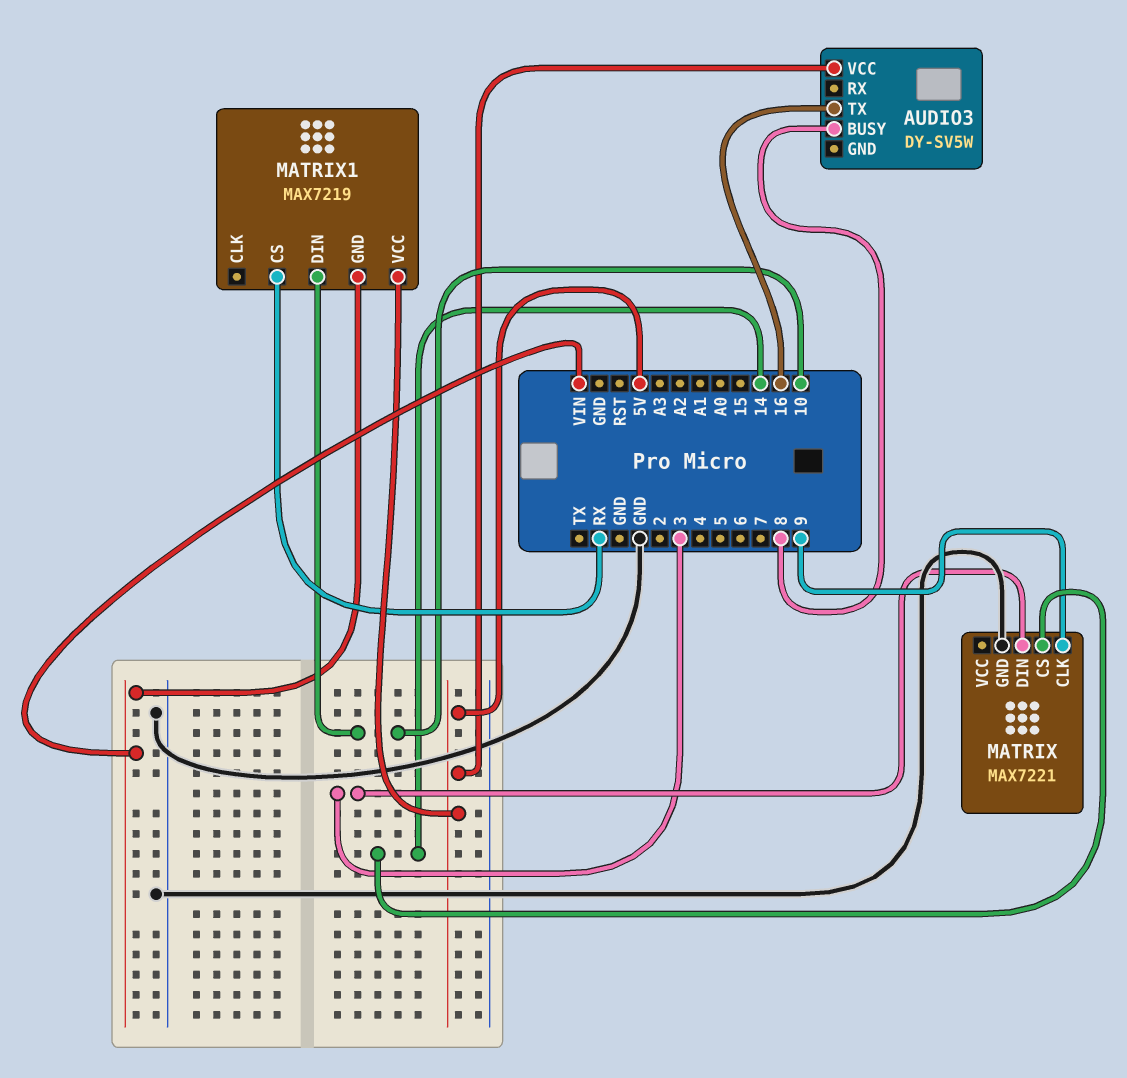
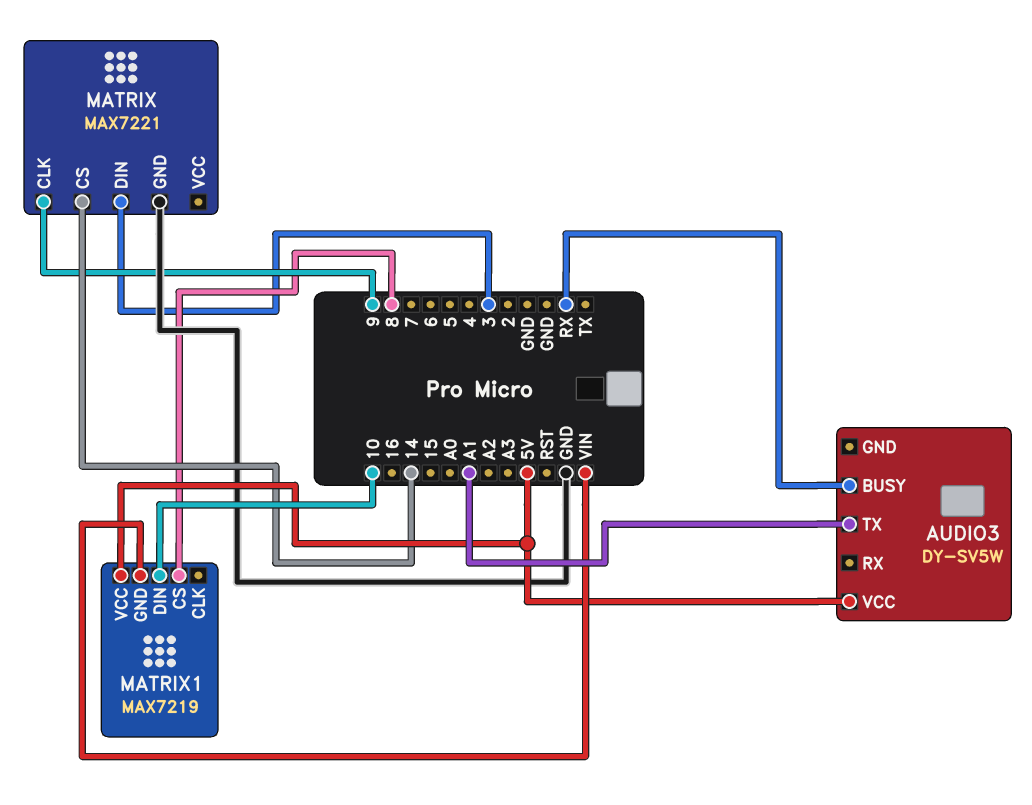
AUDIO3 pin BUSY: 8 -> RX
AUDIO3 pin TX: 16 -> A1
MATRIX1 pin CS: RX -> 8

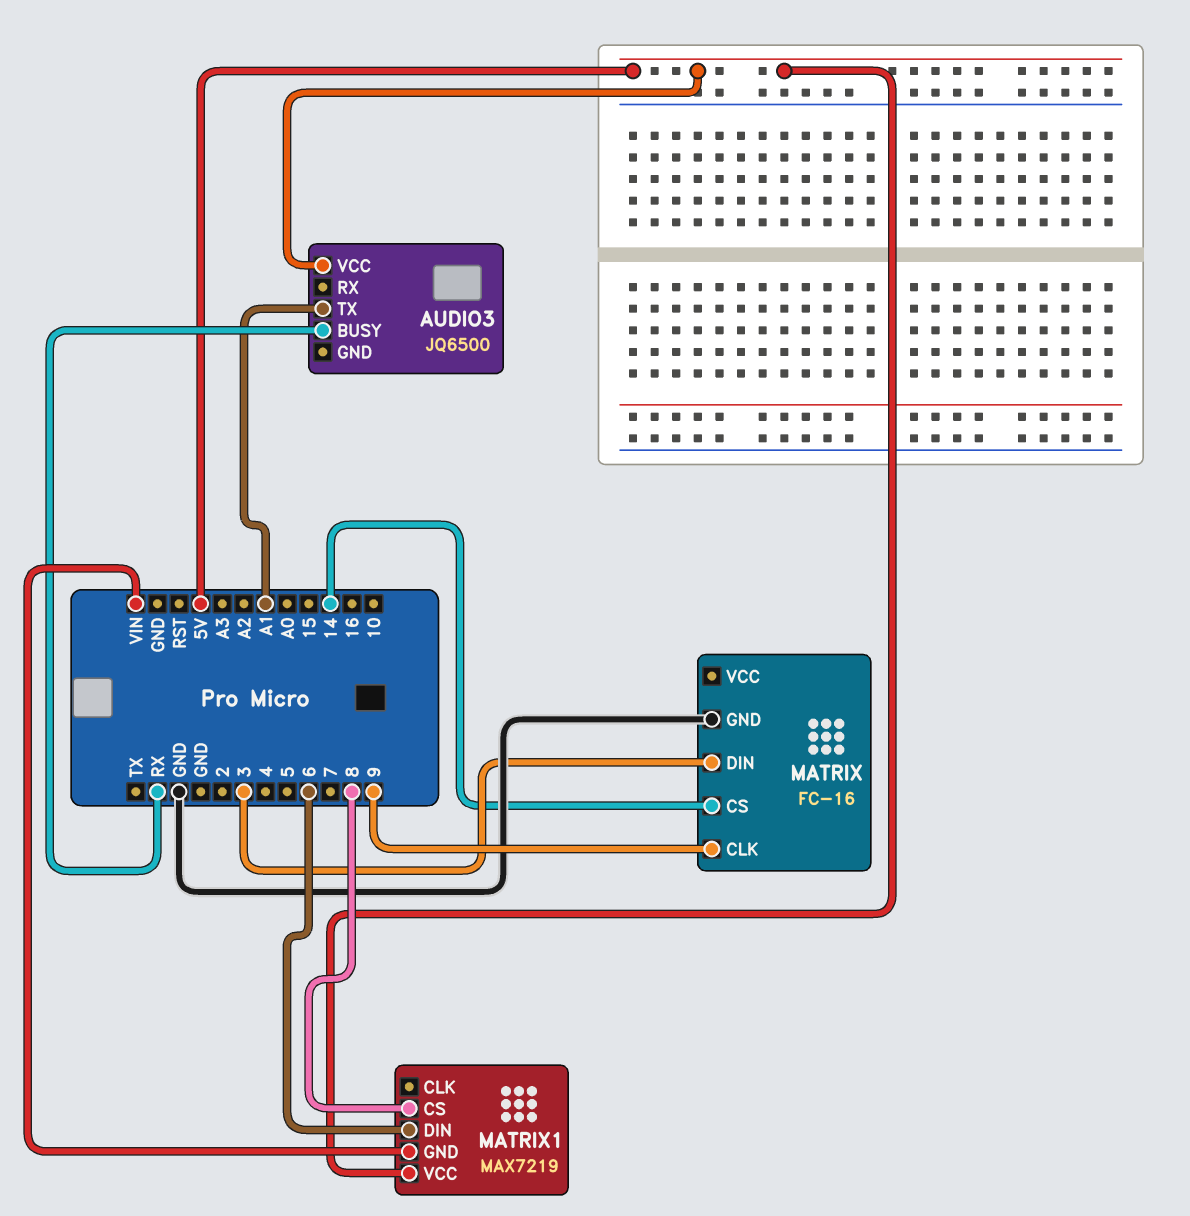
AUDIO3: DY-SV5W -> JQ6500
MATRIX: MAX7221 -> FC-16
MATRIX1 pin DIN: 10 -> 6

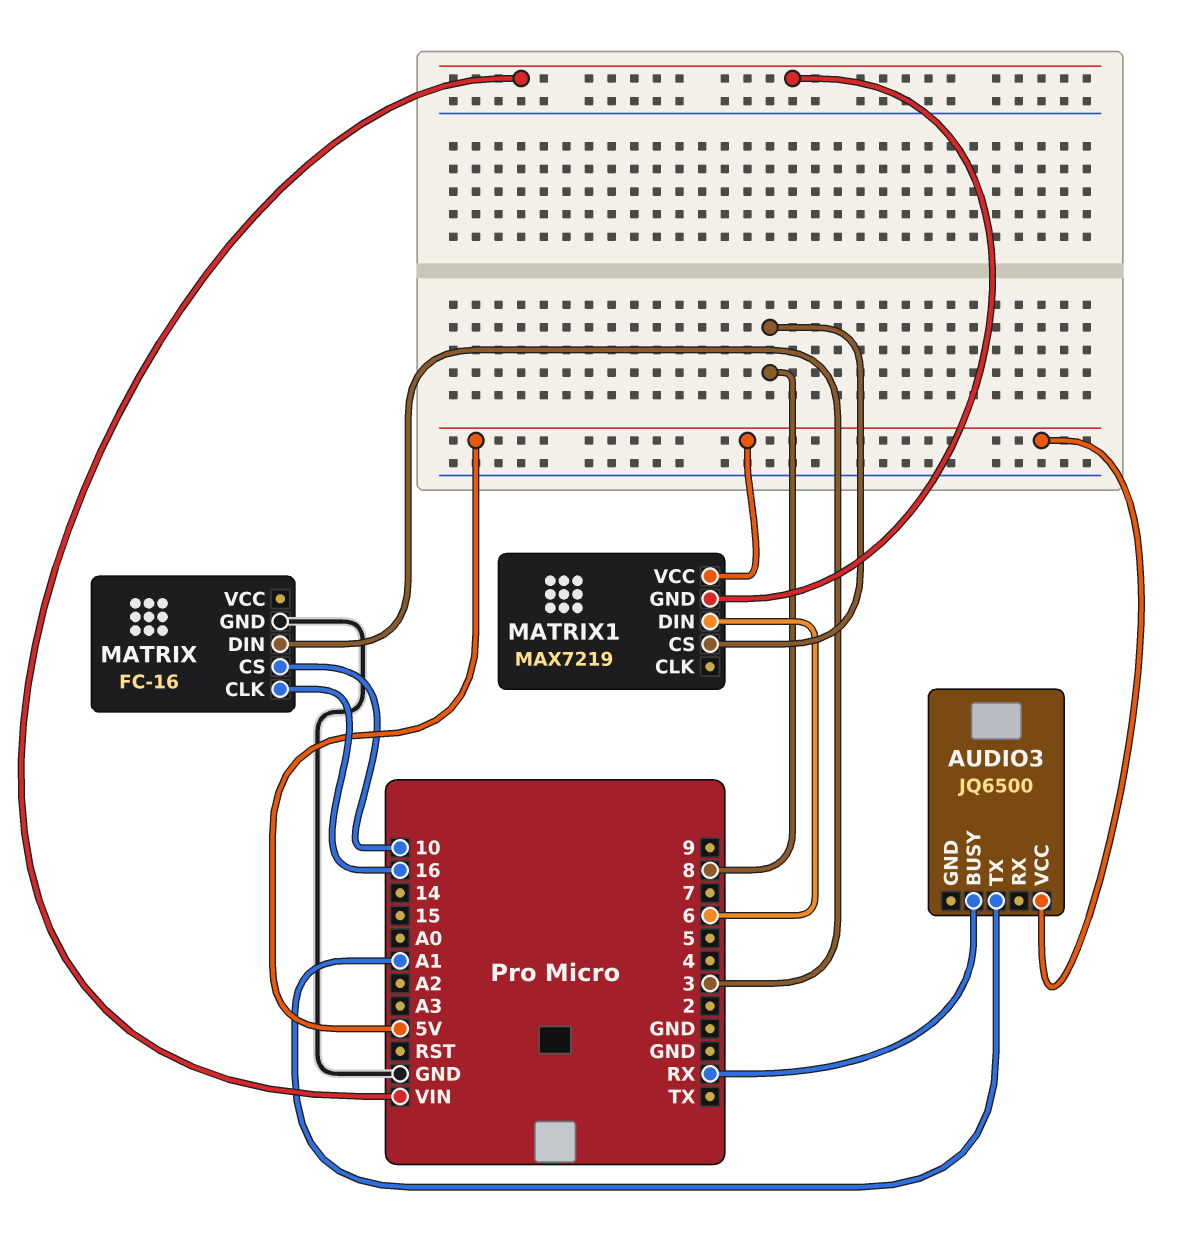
MATRIX pin CLK: 9 -> 16
MATRIX pin CS: 14 -> 10

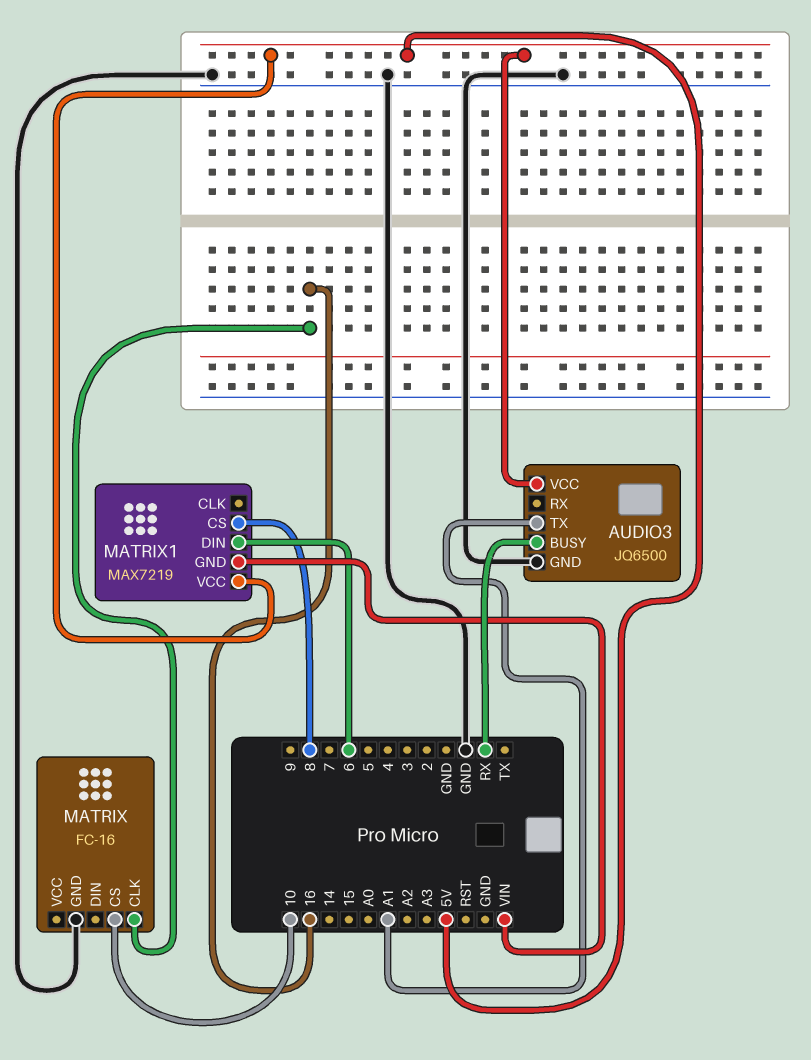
AUDIO3 pin GND: none -> GND
MATRIX pin DIN: 3 -> none

